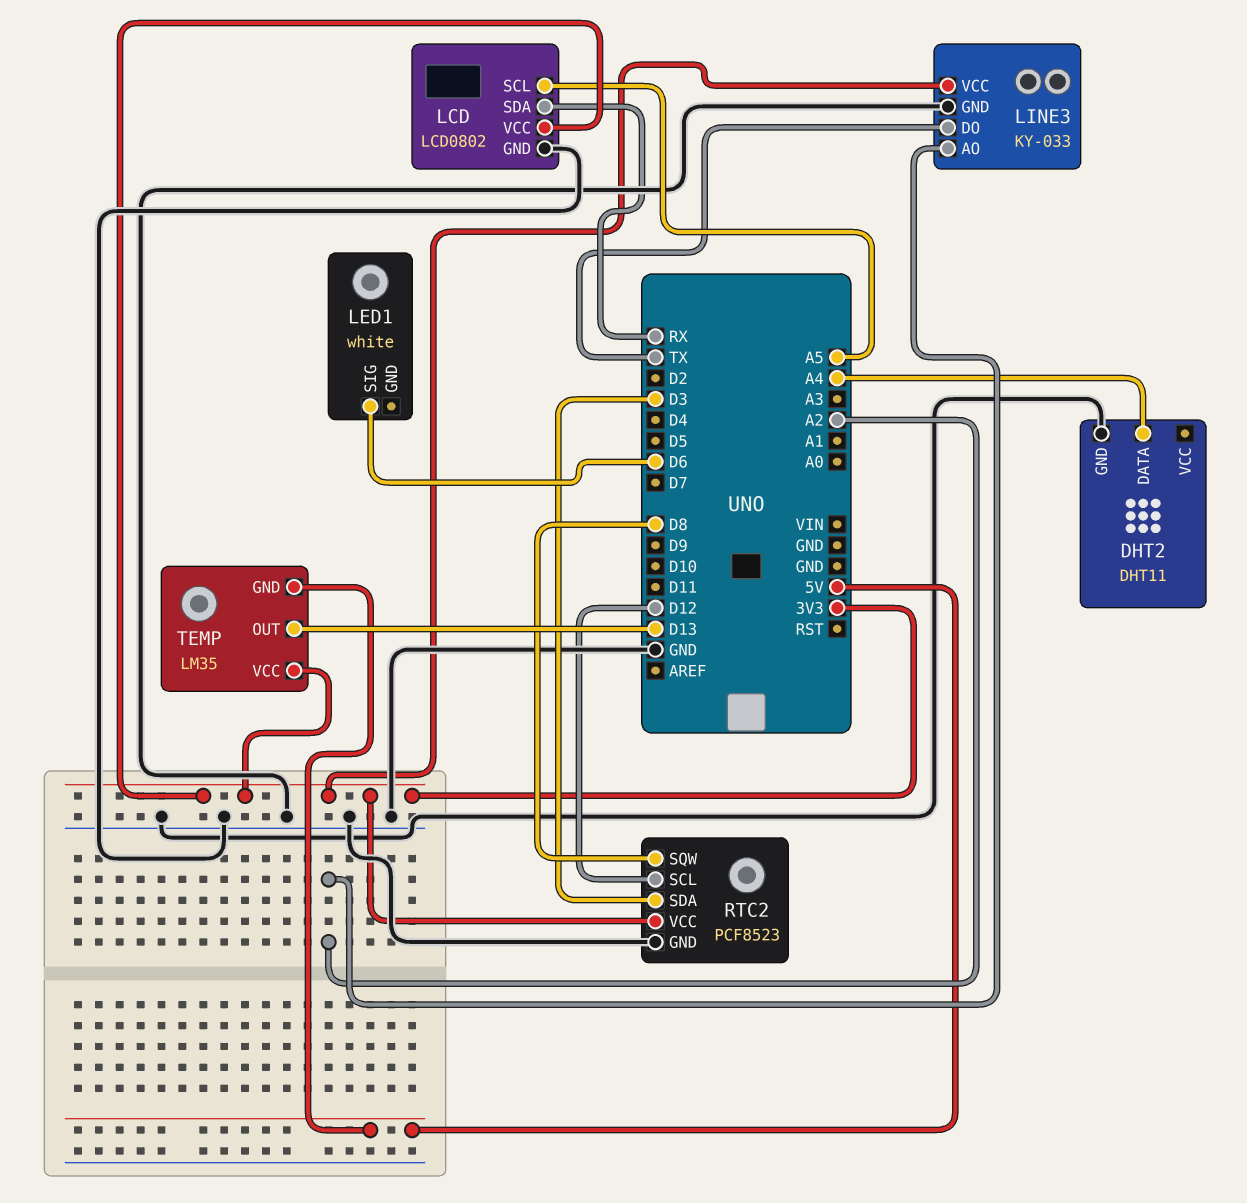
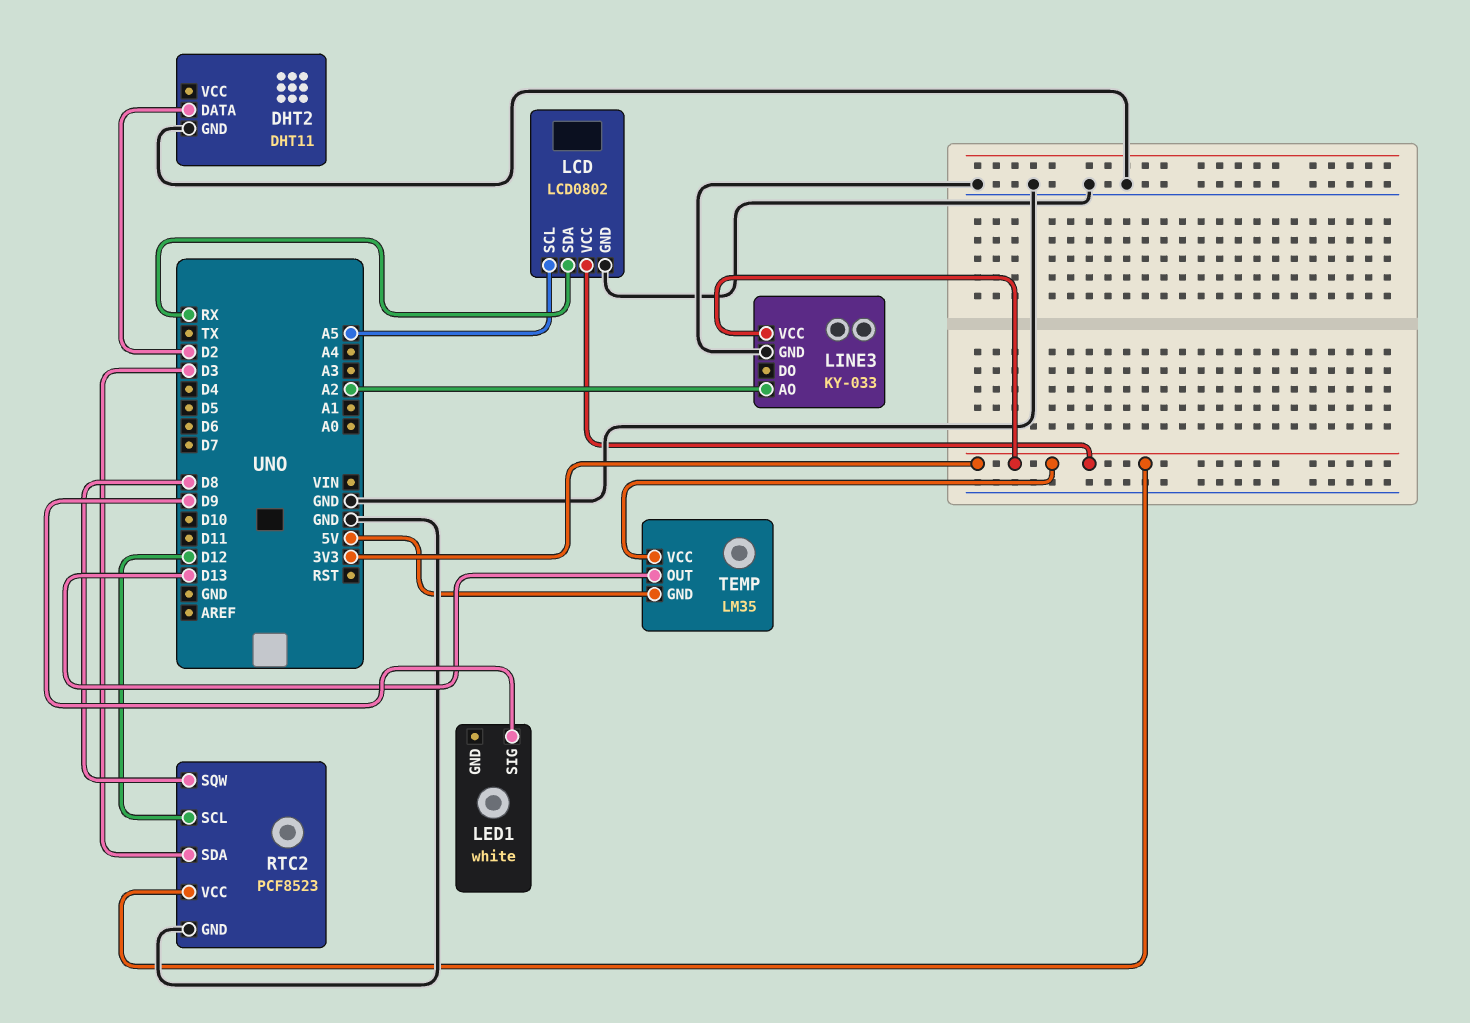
DHT2 pin DATA: A4 -> D2
LED1 pin SIG: D6 -> D9
LINE3 pin DO: TX -> none

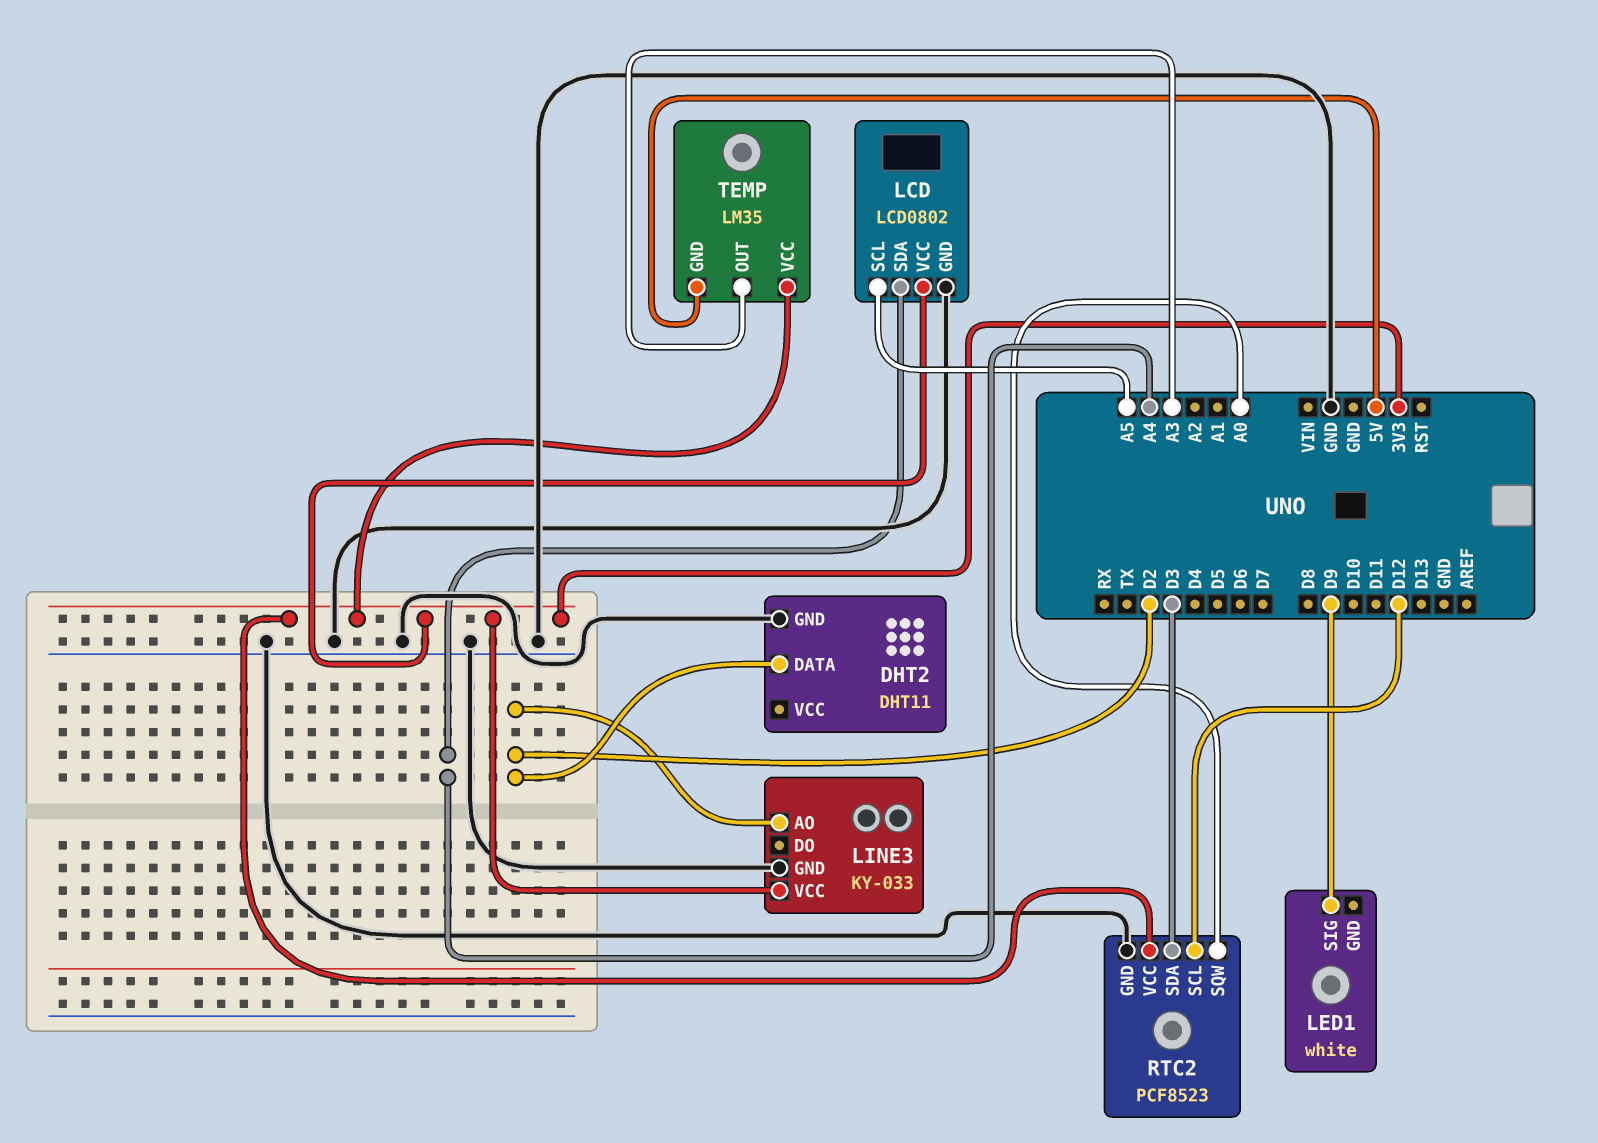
LCD pin SDA: RX -> A4
LINE3 pin AO: A2 -> D2
RTC2 pin SQW: D8 -> A0
TEMP pin OUT: D13 -> A3

